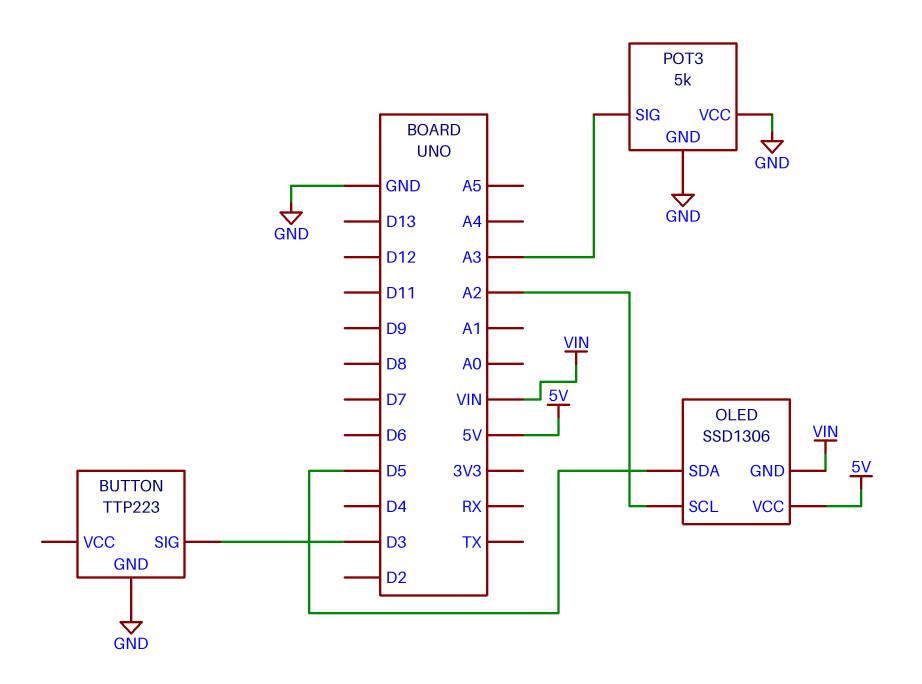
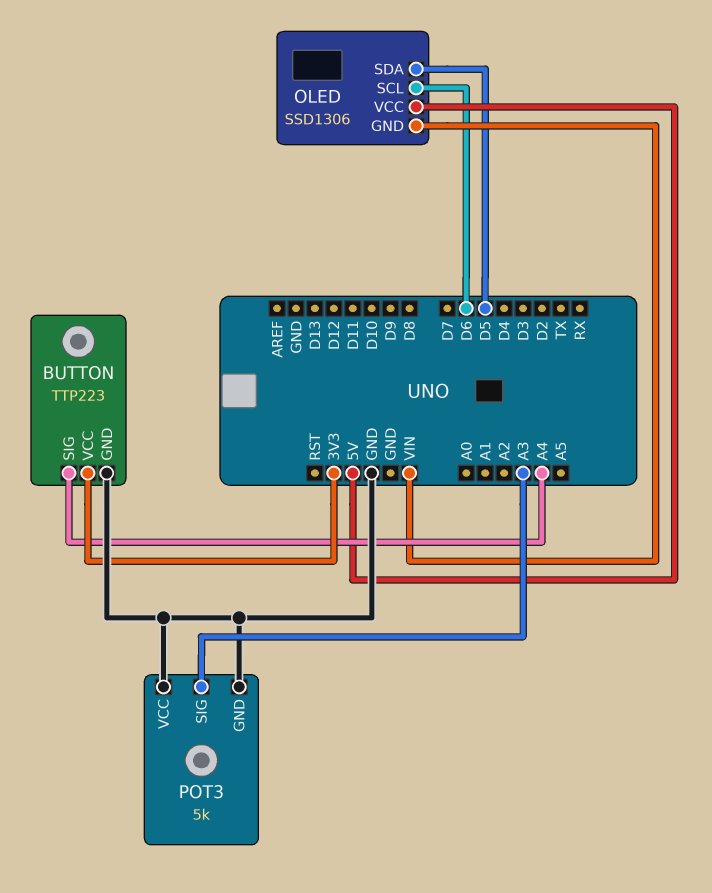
BUTTON pin SIG: D3 -> A4
BUTTON pin VCC: none -> 3V3
OLED pin SCL: A2 -> D6

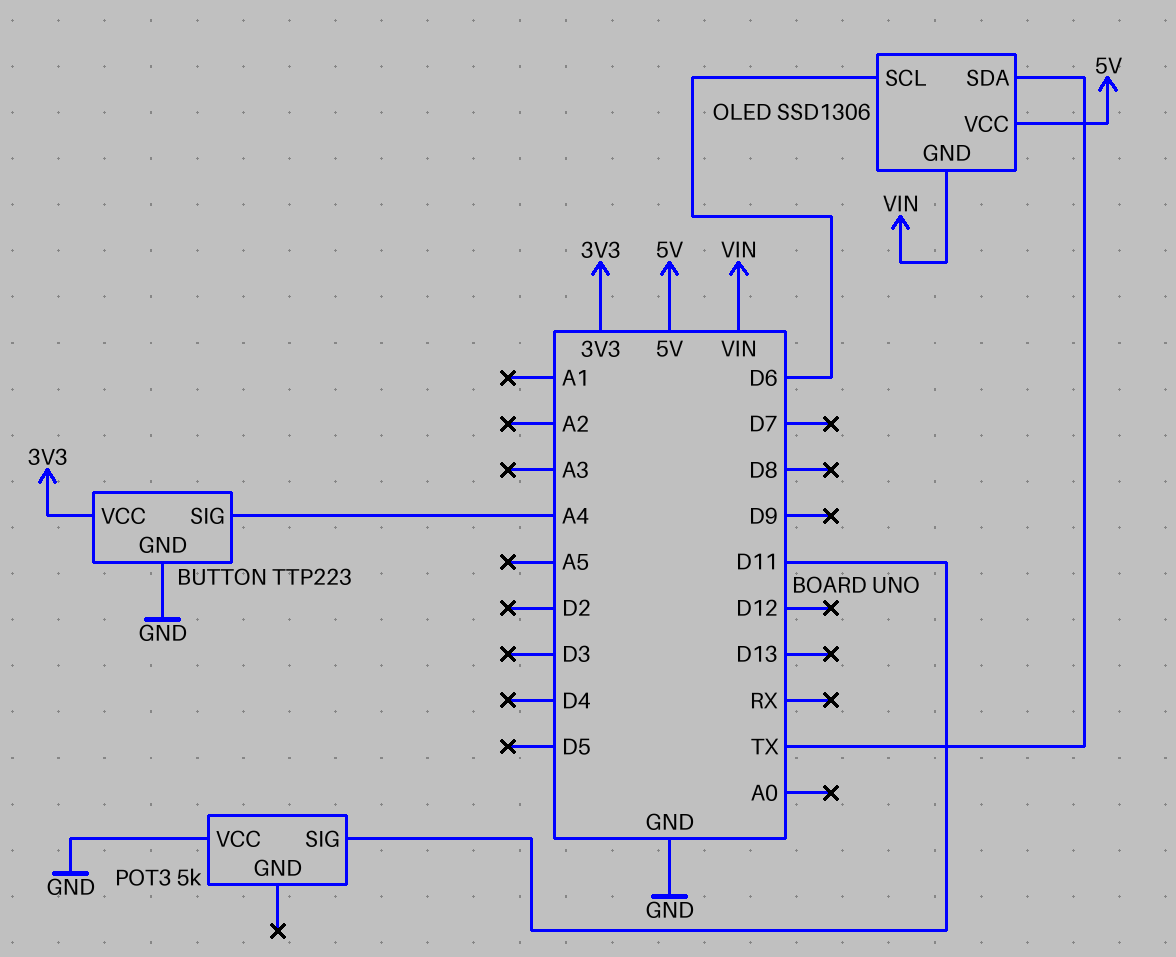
OLED pin SDA: D5 -> TX
POT3 pin GND: GND -> none
POT3 pin SIG: A3 -> D11

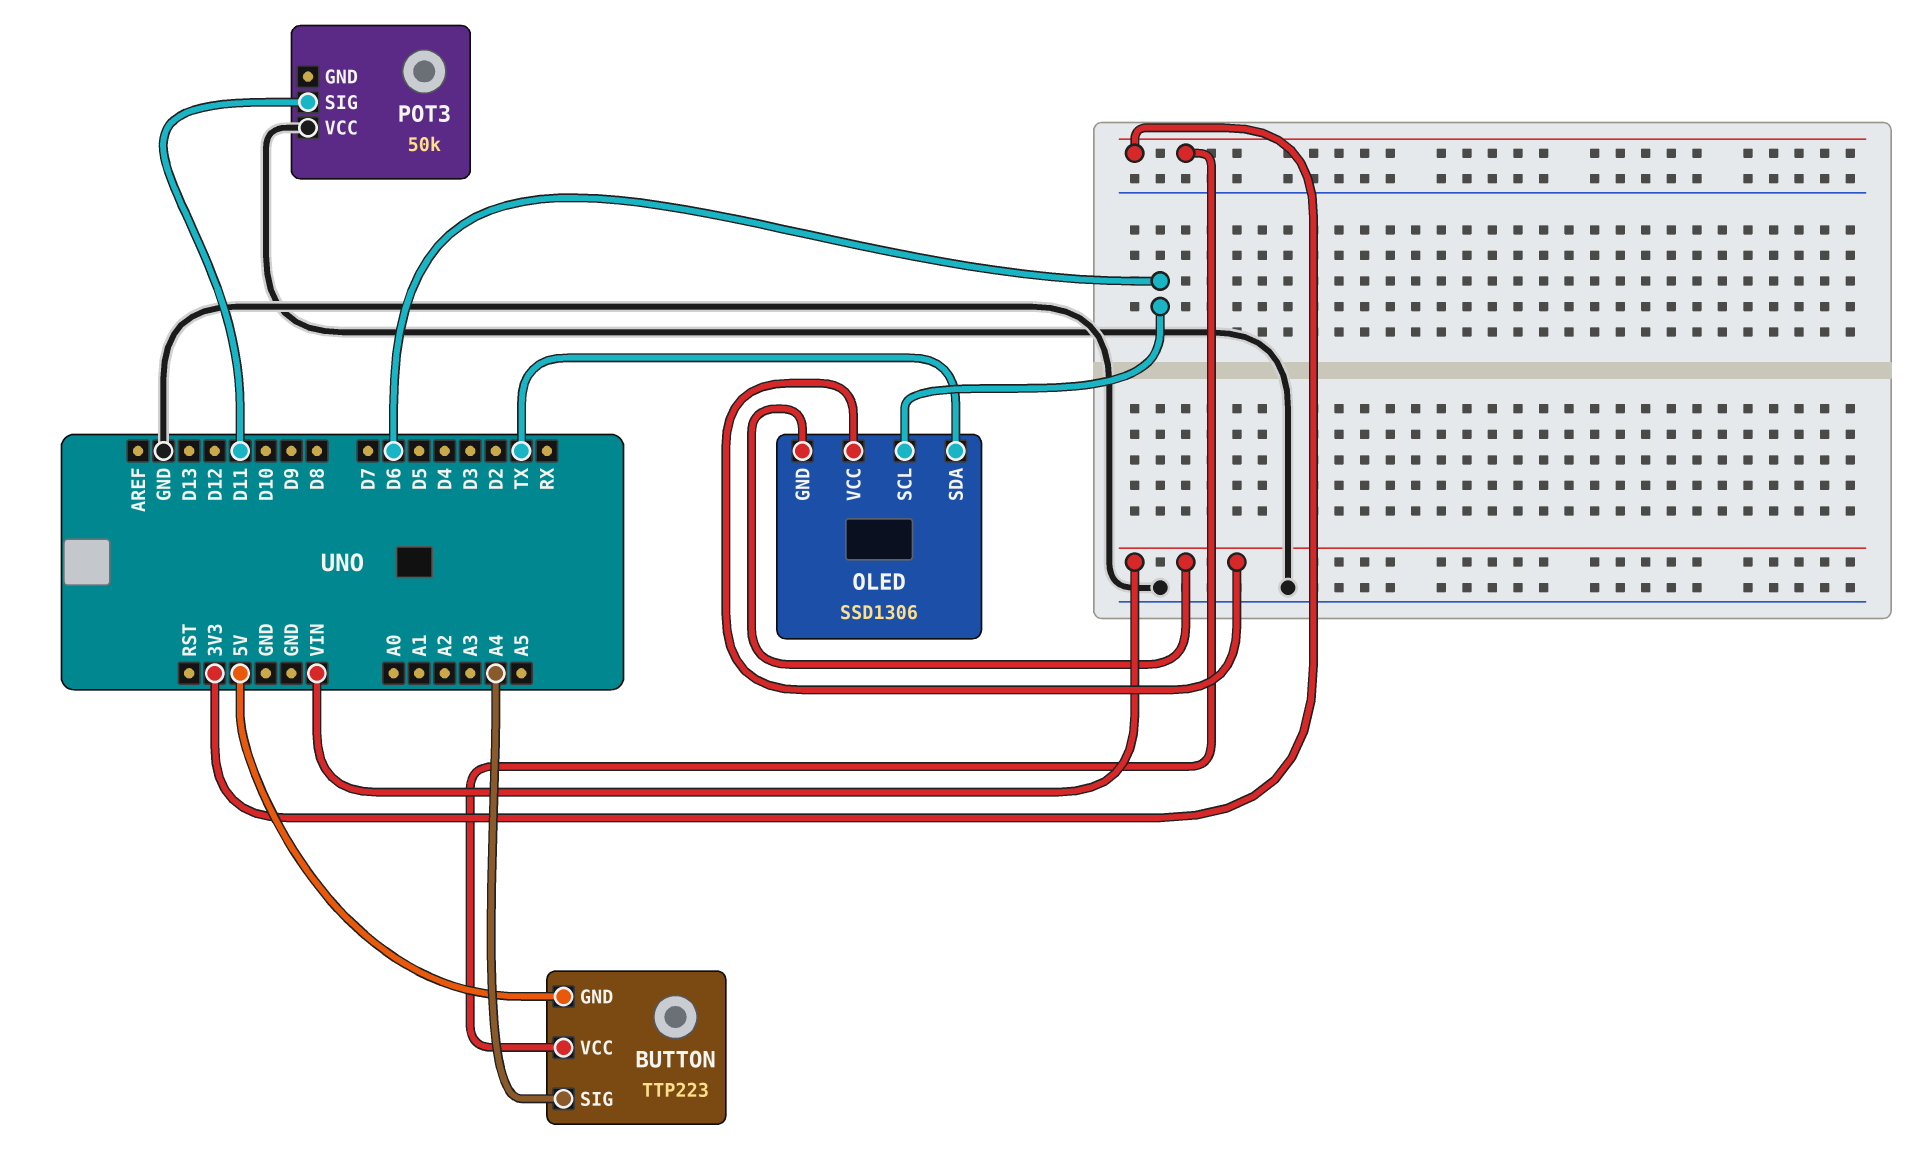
BUTTON pin GND: GND -> 5V
OLED pin VCC: 5V -> VIN
POT3: 5k -> 50k

